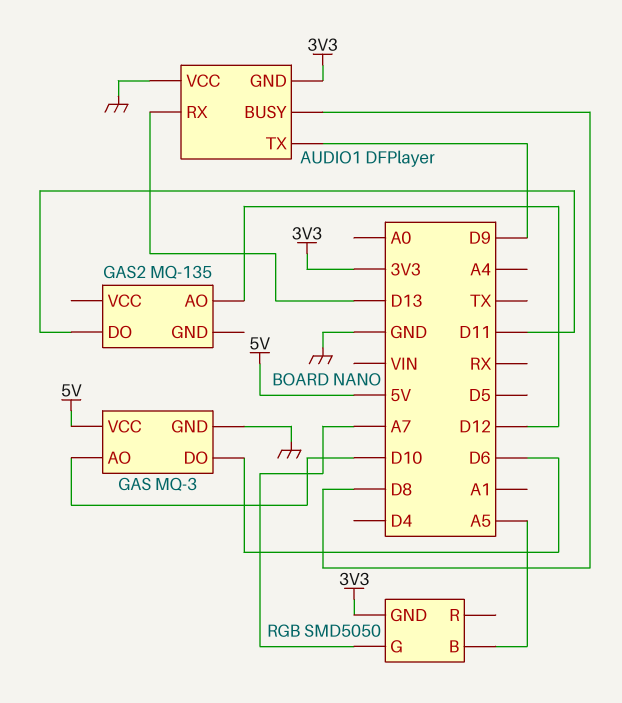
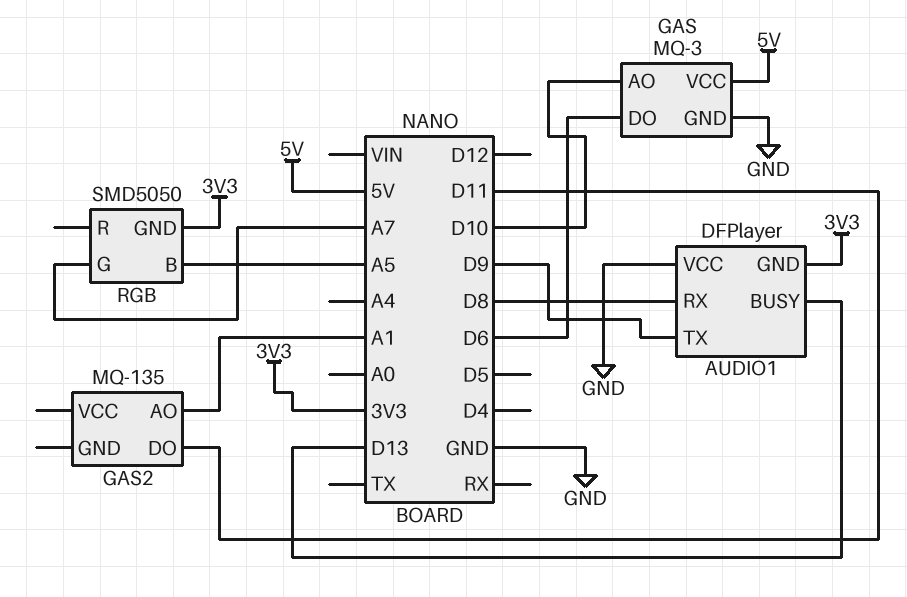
AUDIO1 pin BUSY: D8 -> D13
AUDIO1 pin RX: D13 -> D8
GAS2 pin AO: D12 -> A1

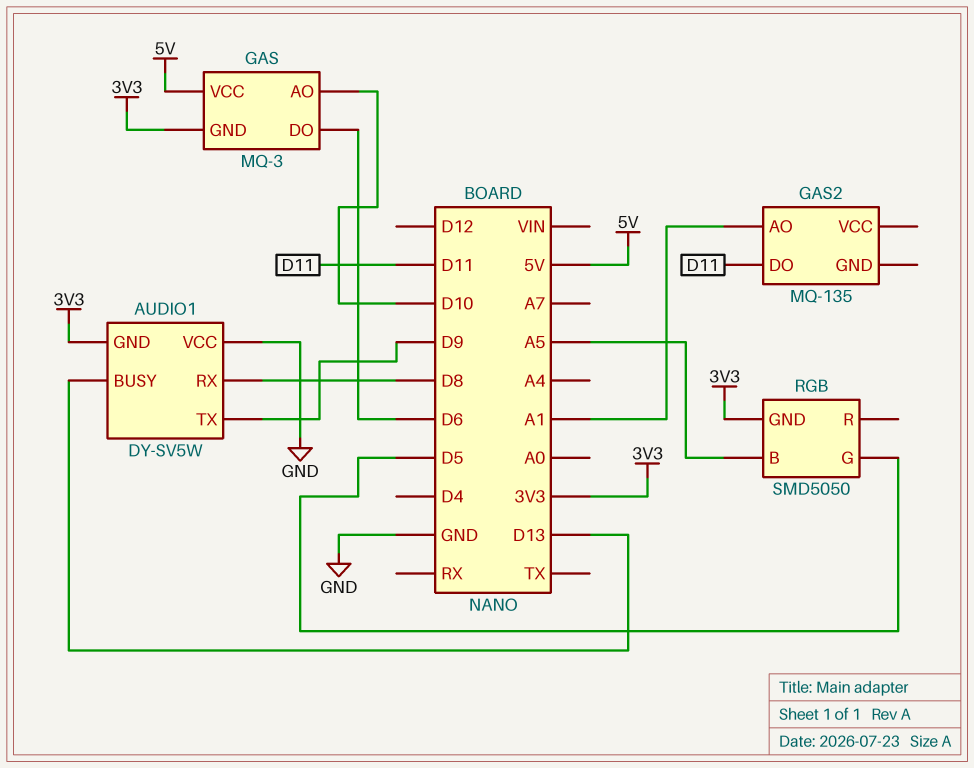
AUDIO1: DFPlayer -> DY-SV5W
GAS pin GND: GND -> 3V3
RGB pin G: A7 -> D5

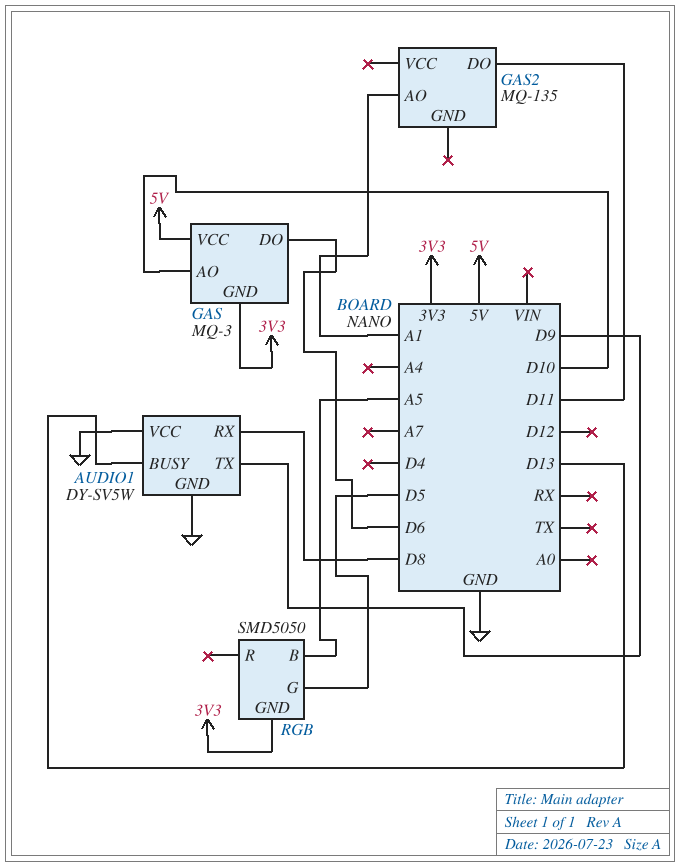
AUDIO1 pin GND: 3V3 -> GND

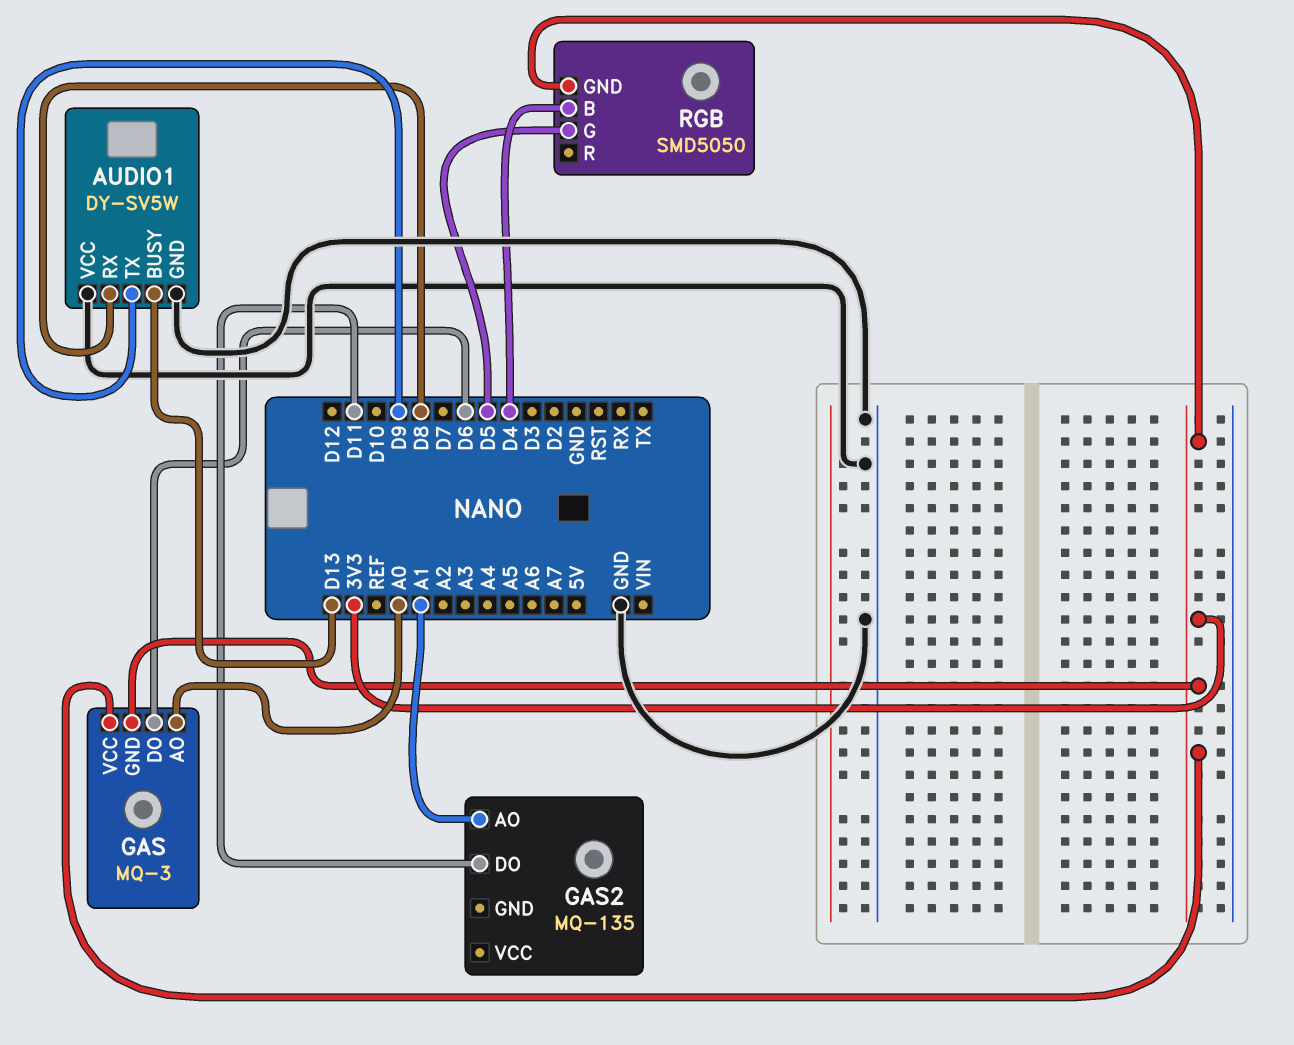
GAS pin AO: D10 -> A0
GAS pin VCC: 5V -> 3V3
RGB pin B: A5 -> D4

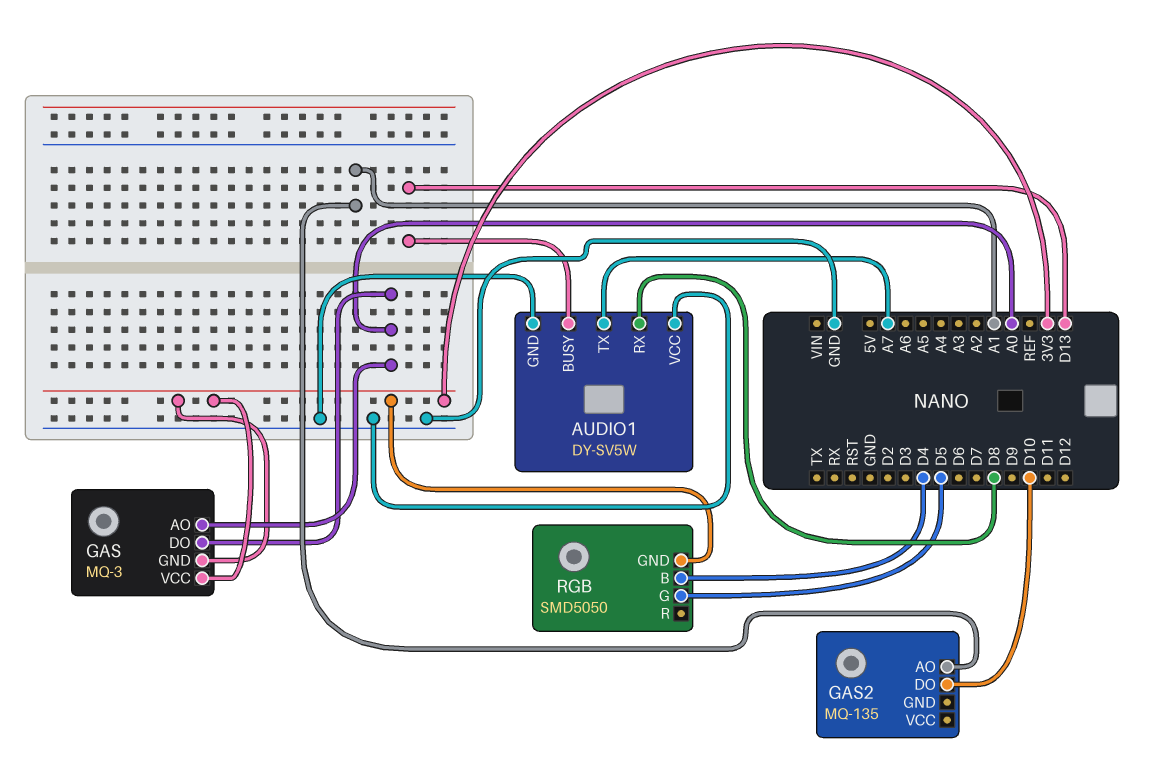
AUDIO1 pin TX: D9 -> A7
GAS pin DO: D6 -> A0
GAS2 pin DO: D11 -> D10

